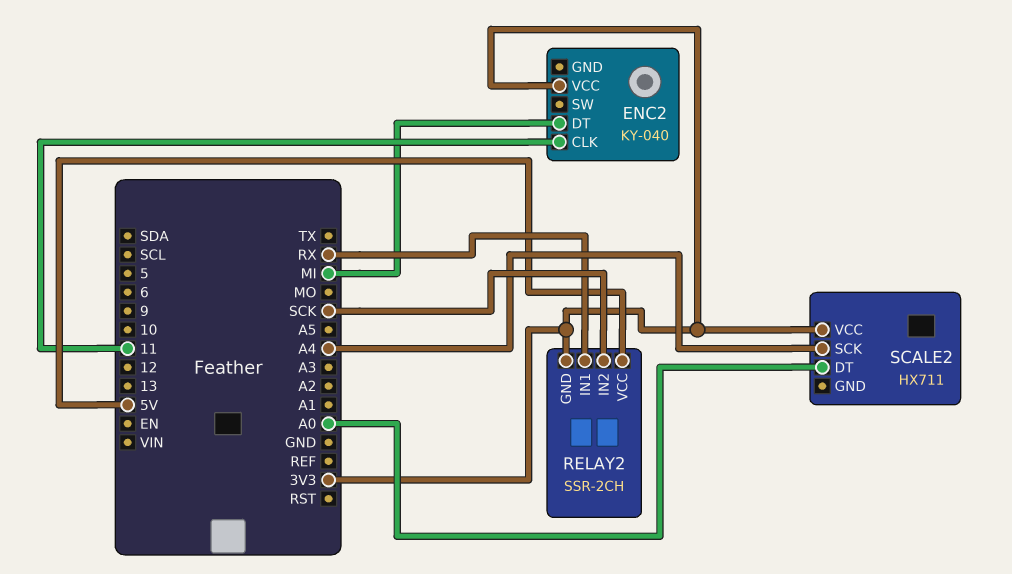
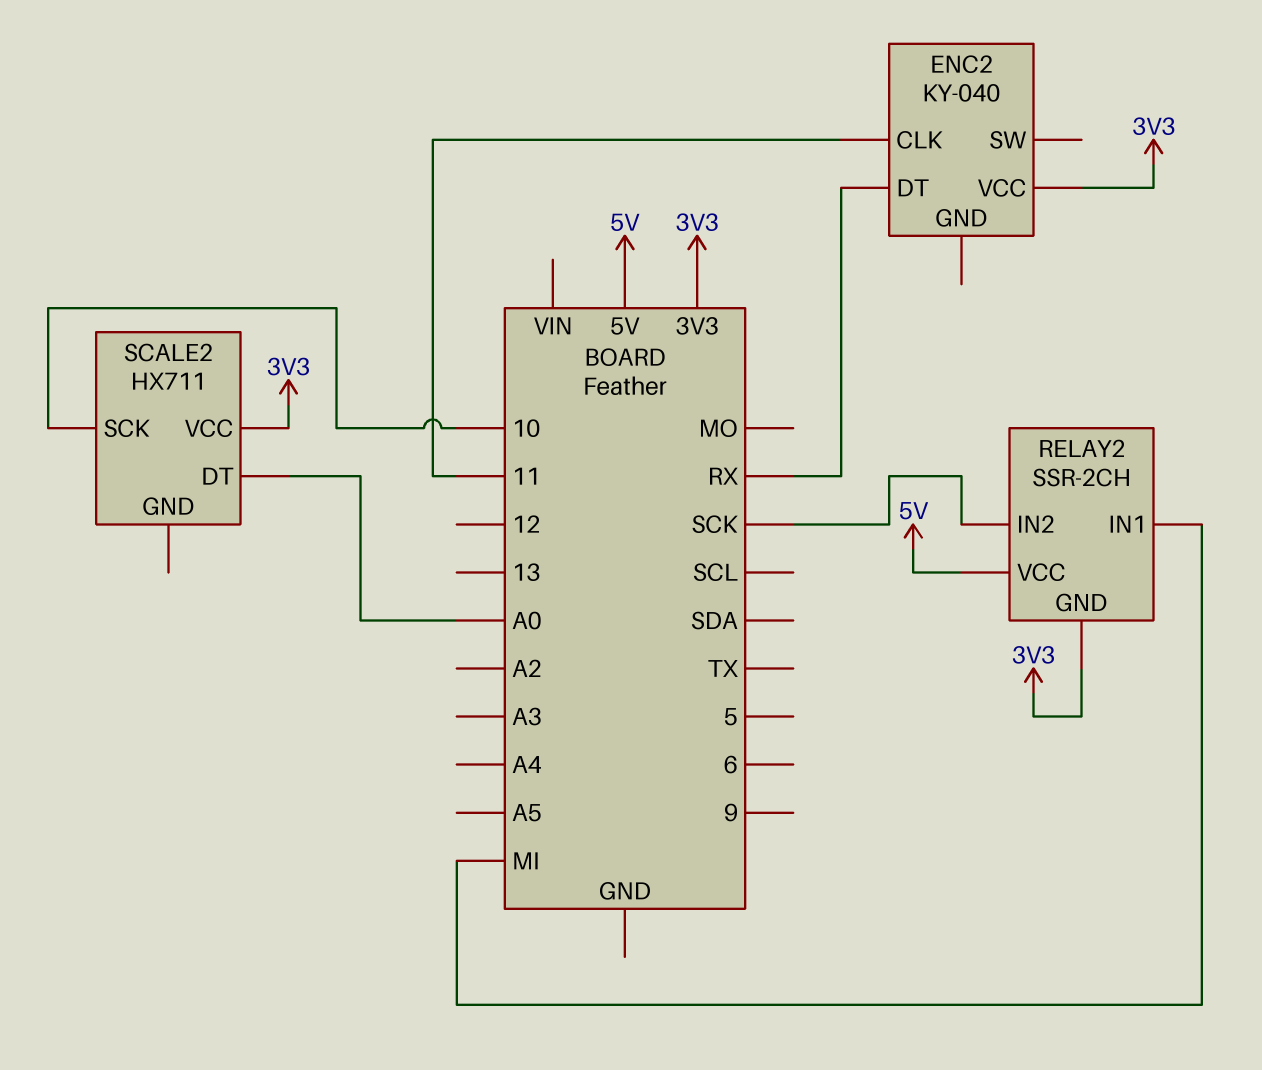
ENC2 pin DT: MI -> RX
RELAY2 pin IN1: RX -> MI
SCALE2 pin SCK: A4 -> 10

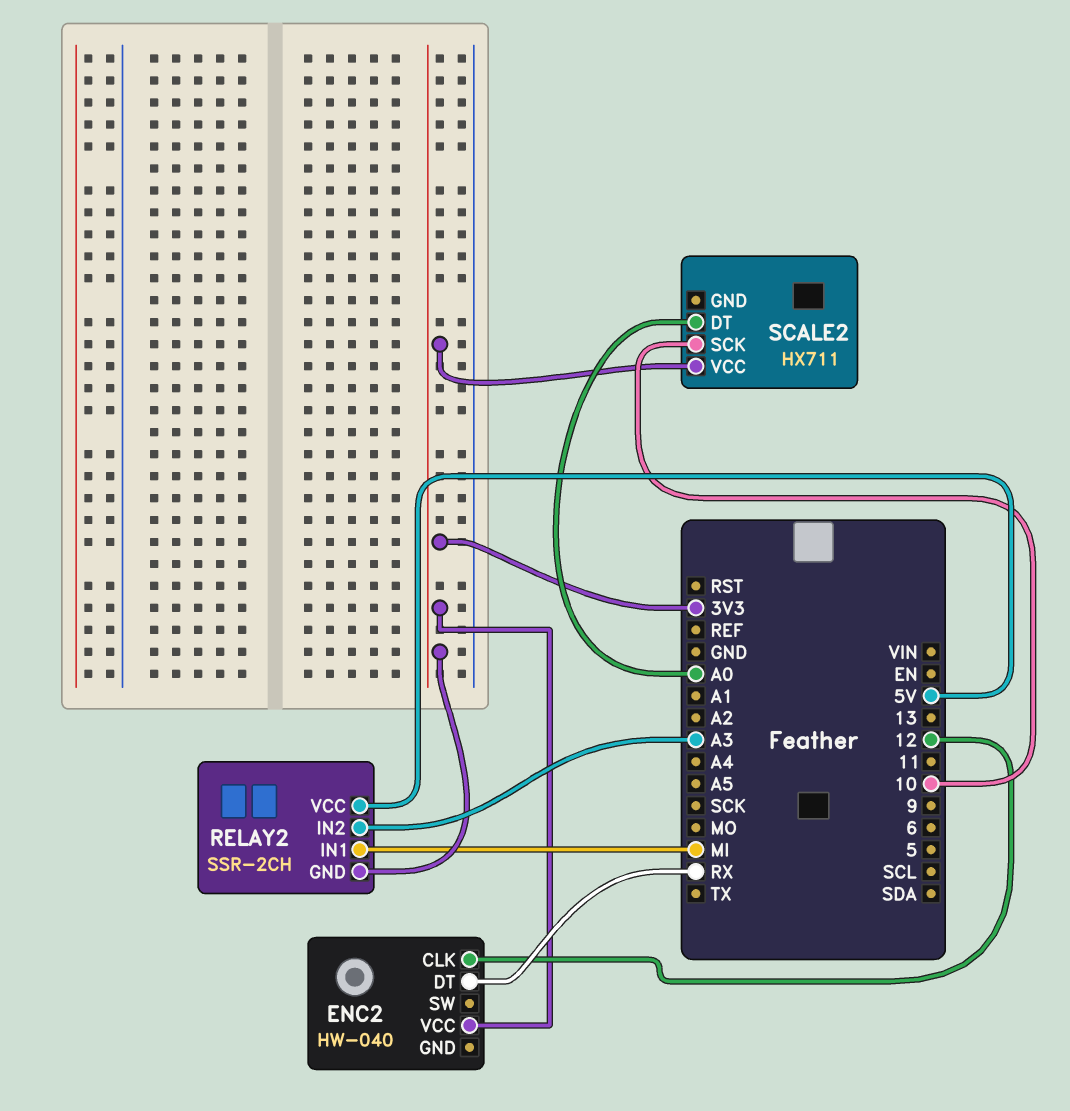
ENC2: KY-040 -> HW-040
ENC2 pin CLK: 11 -> 12
RELAY2 pin IN2: SCK -> A3

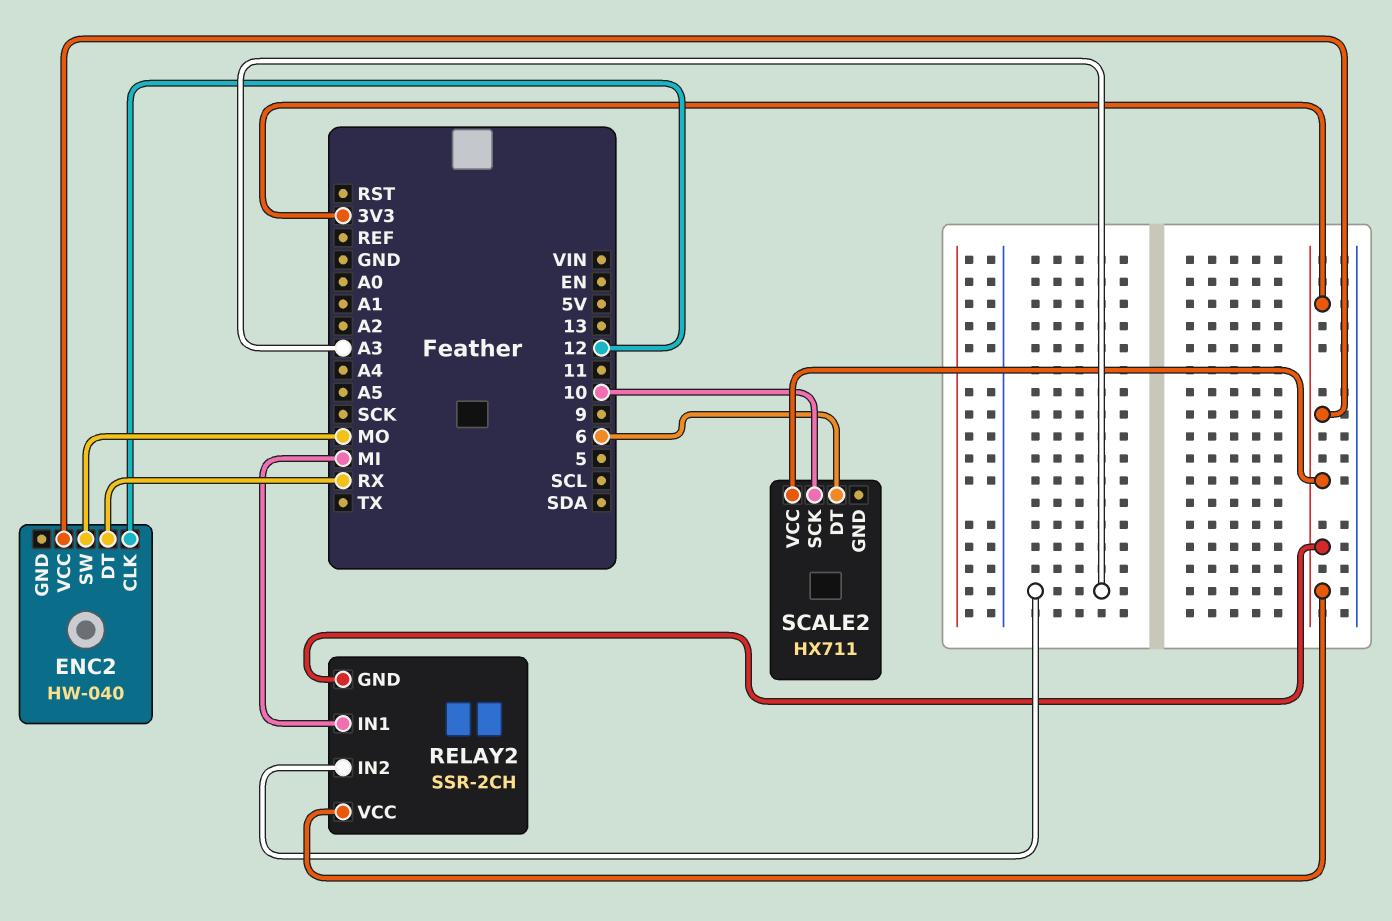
ENC2 pin SW: none -> MO
RELAY2 pin VCC: 5V -> 3V3
SCALE2 pin DT: A0 -> 6

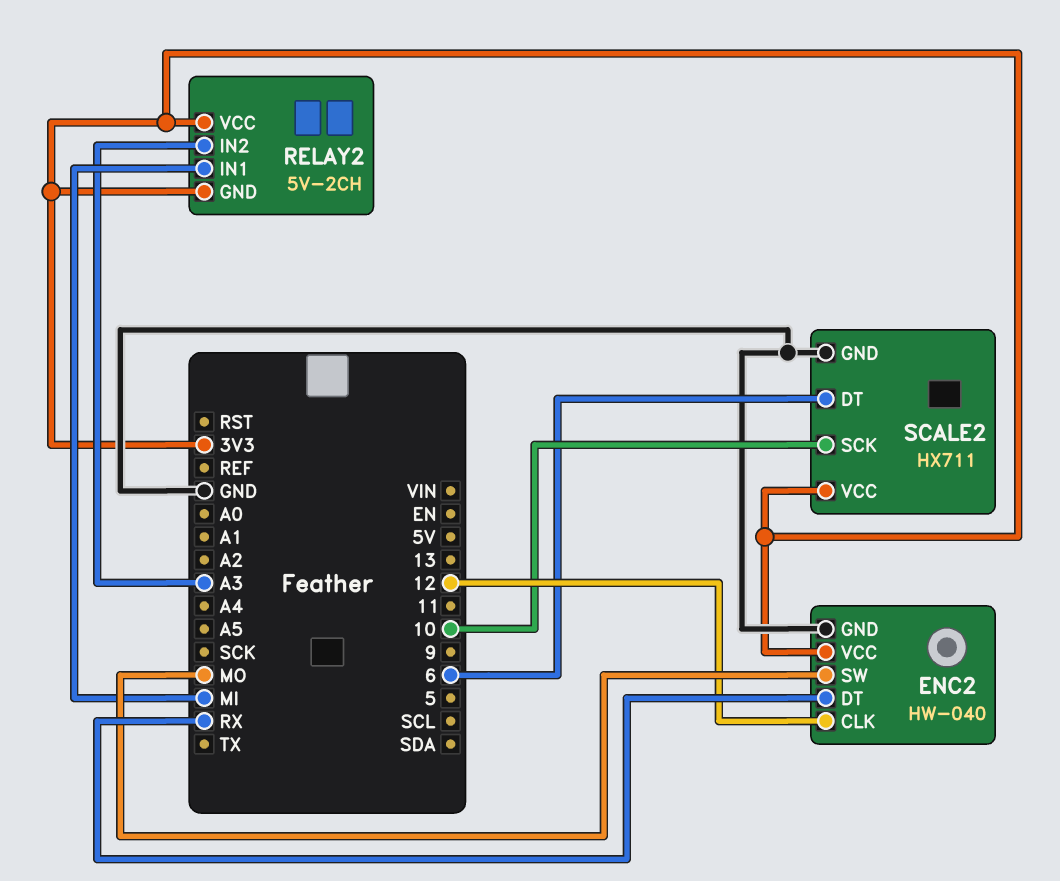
ENC2 pin GND: none -> GND
RELAY2: SSR-2CH -> 5V-2CH
SCALE2 pin GND: none -> GND

